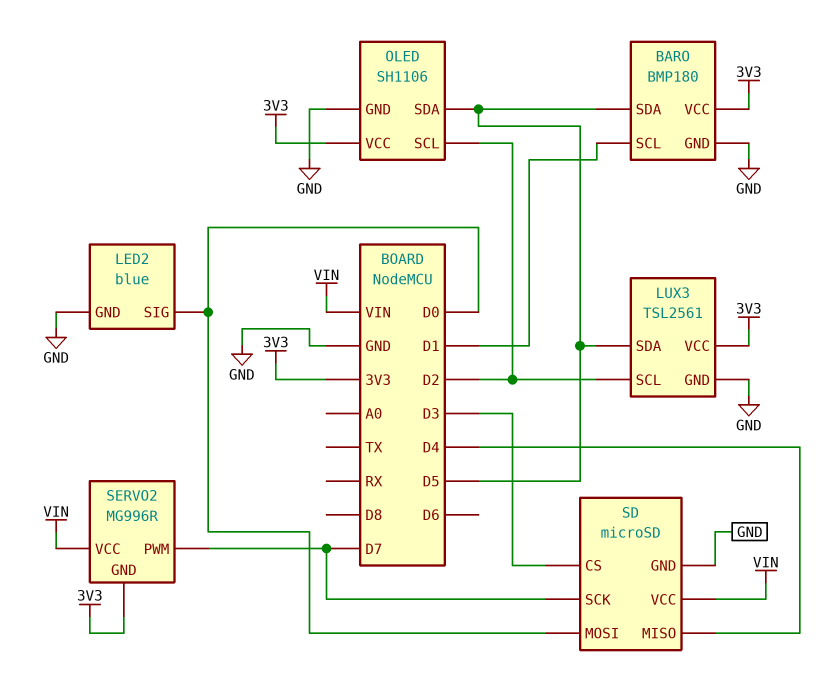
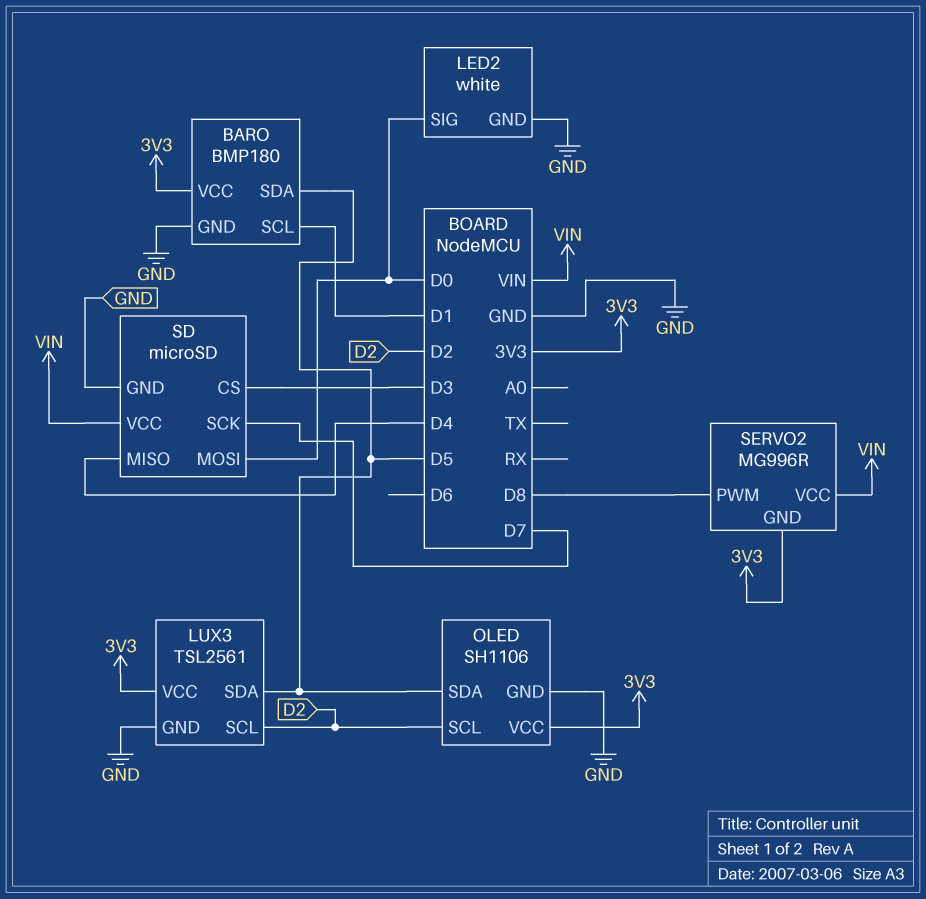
LED2: blue -> white
SERVO2 pin PWM: D7 -> D8

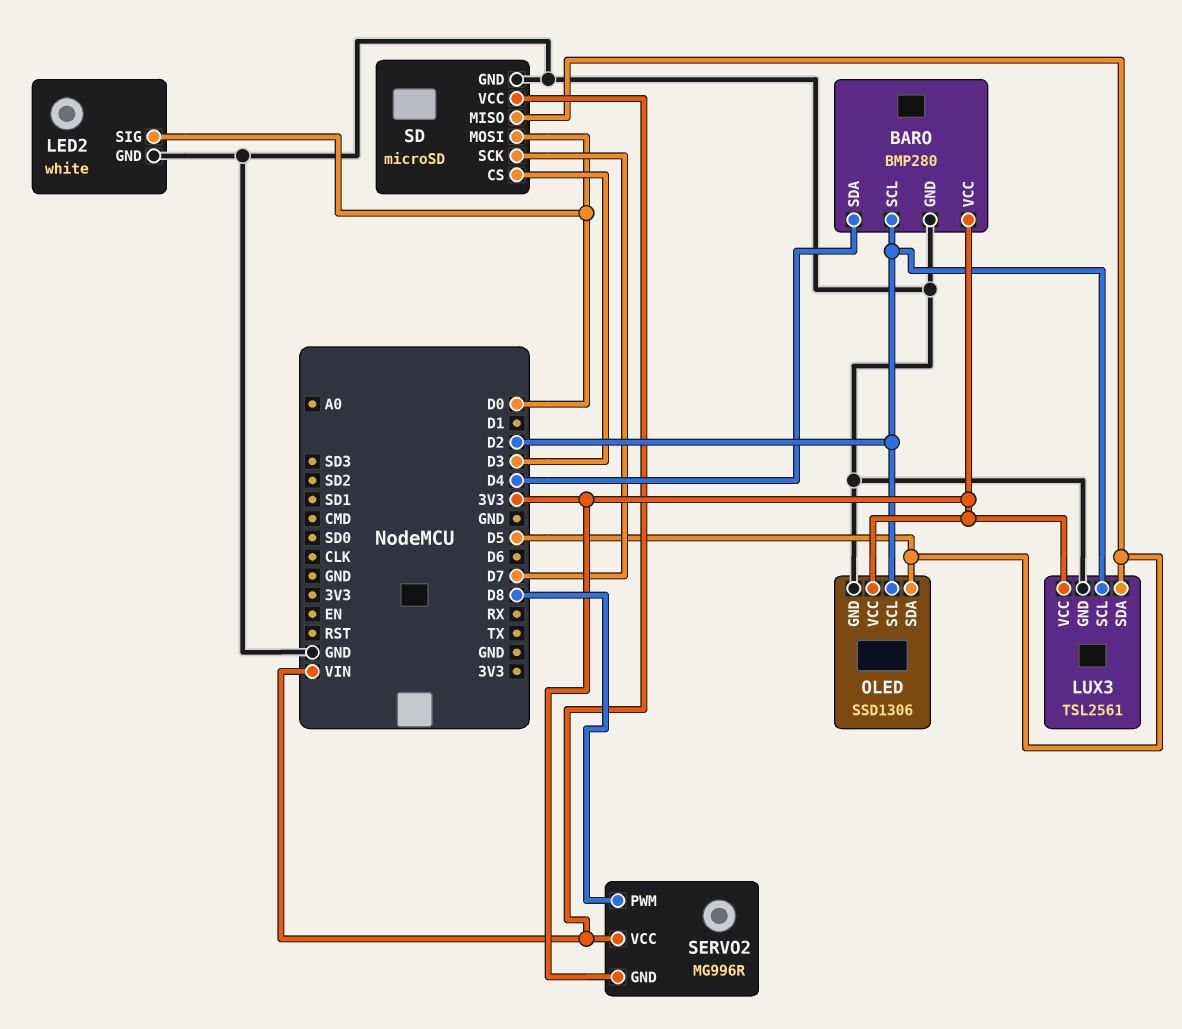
BARO: BMP180 -> BMP280
BARO pin SCL: D1 -> D2
BARO pin SDA: D5 -> D4
OLED: SH1106 -> SSD1306
SD pin MISO: D4 -> D5

